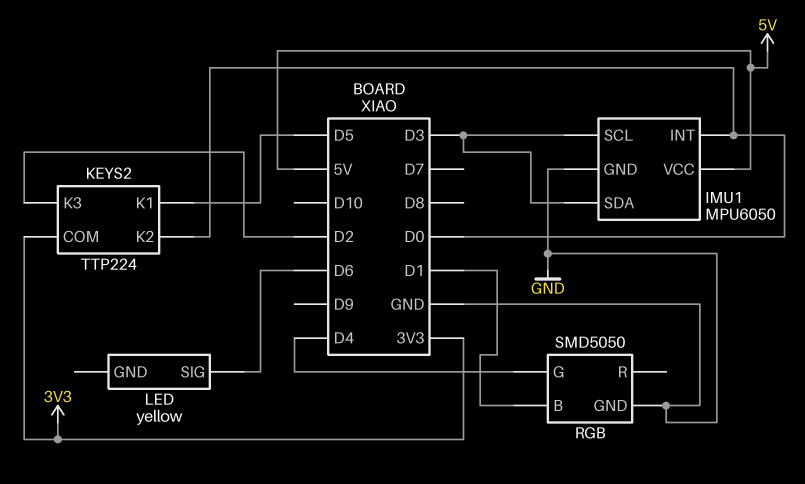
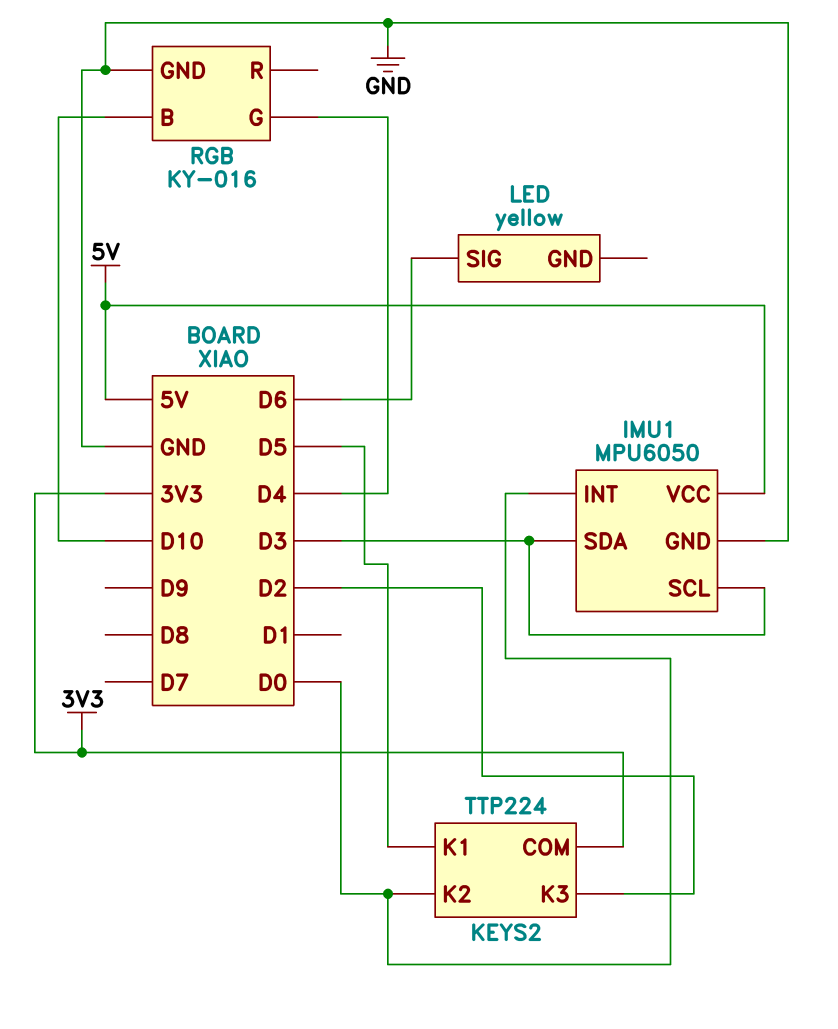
RGB: SMD5050 -> KY-016
RGB pin B: D1 -> D10

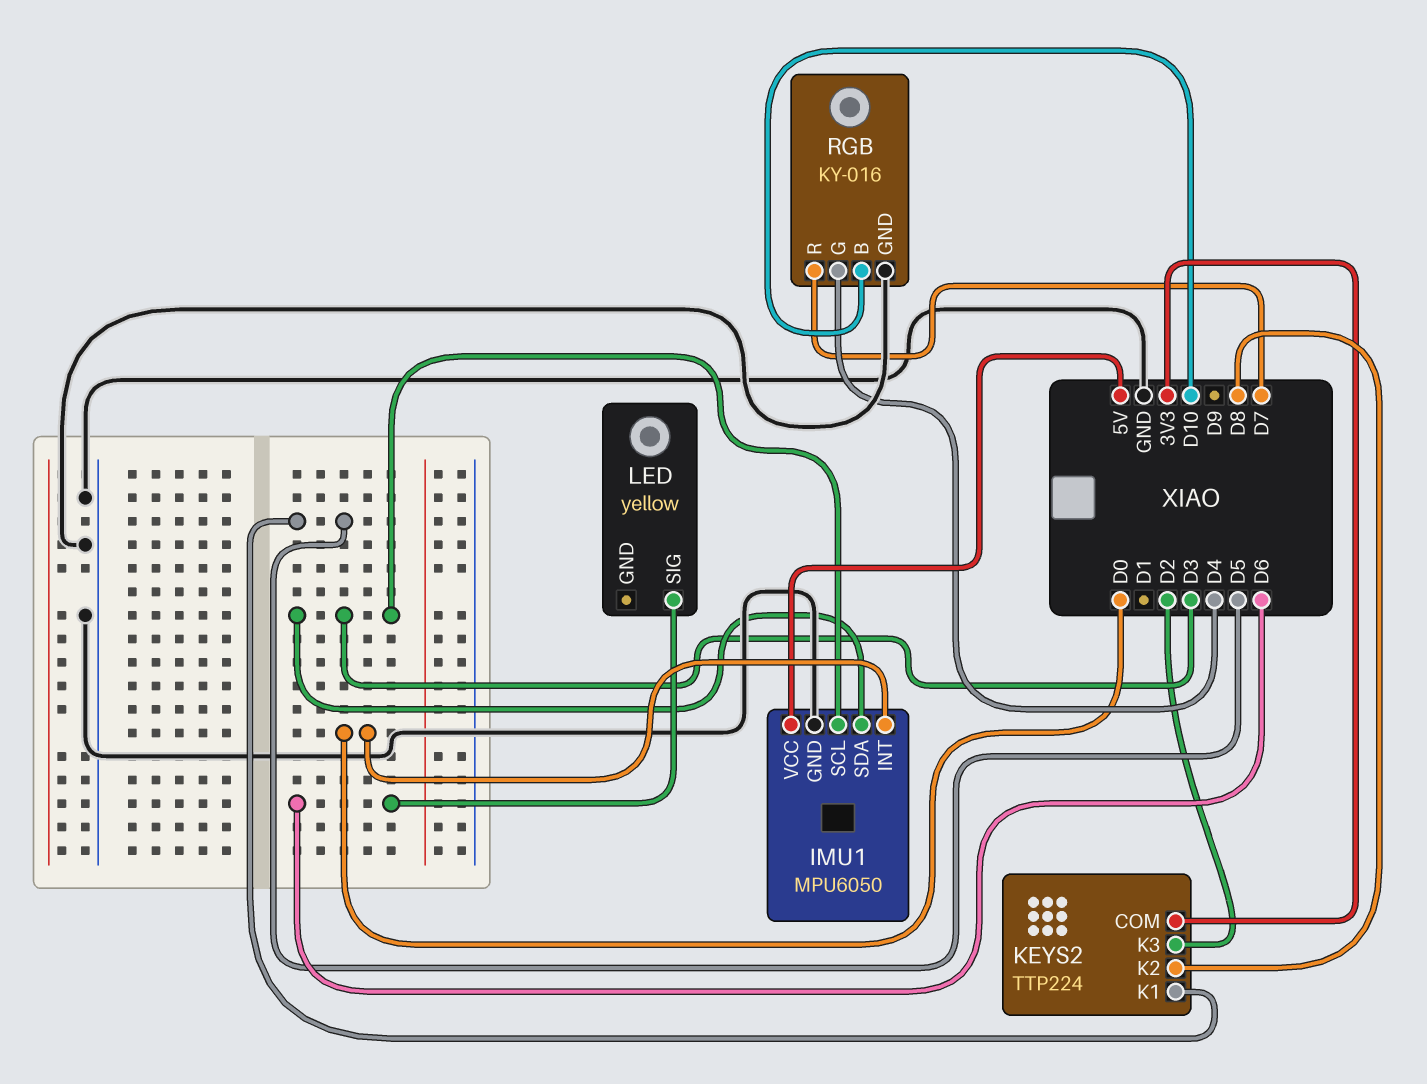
KEYS2 pin K2: D0 -> D8
RGB pin R: none -> D7

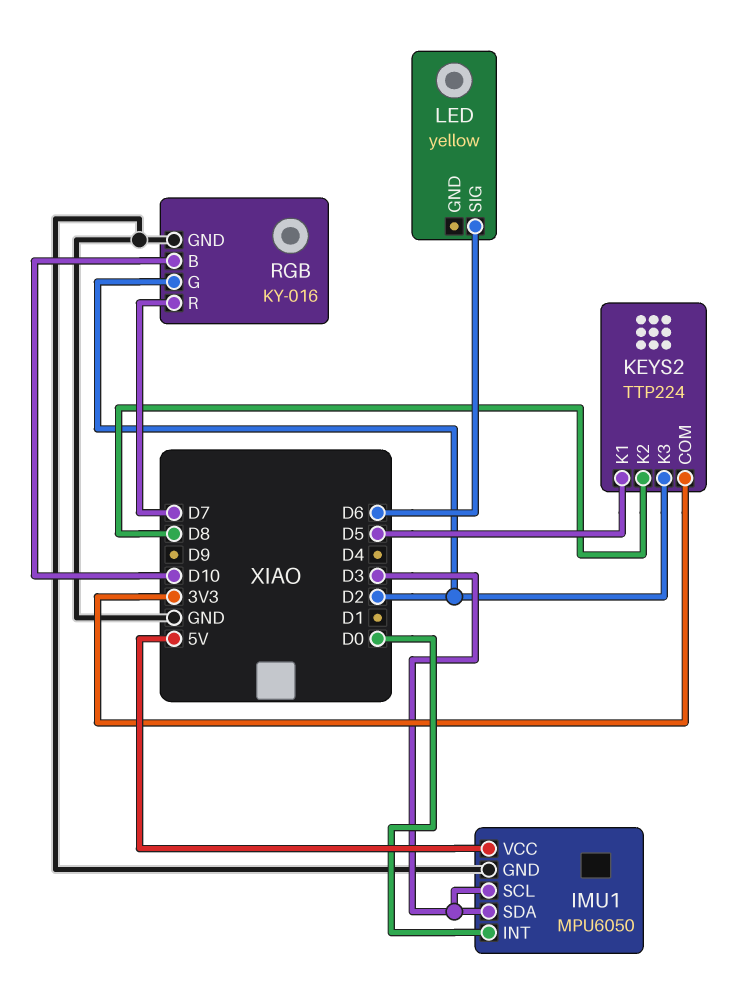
RGB pin G: D4 -> D2

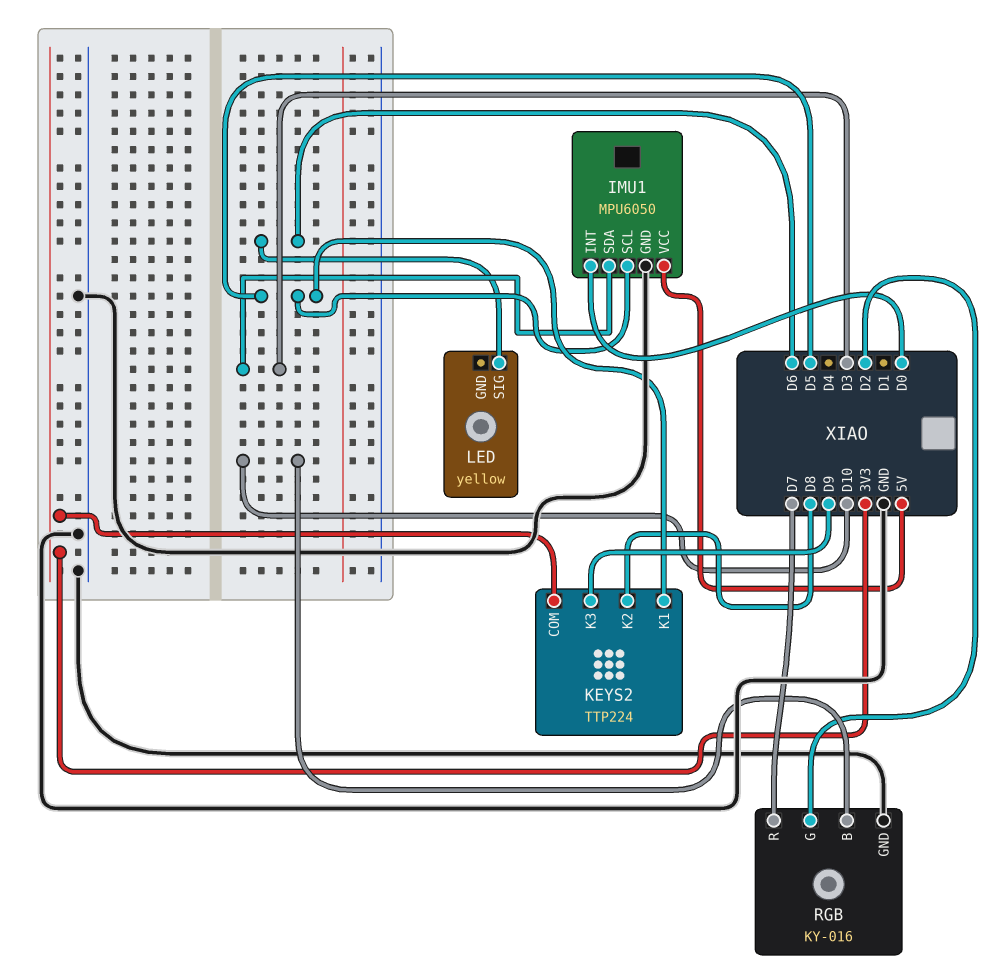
IMU1 pin SCL: D3 -> D5
KEYS2 pin K3: D2 -> D9

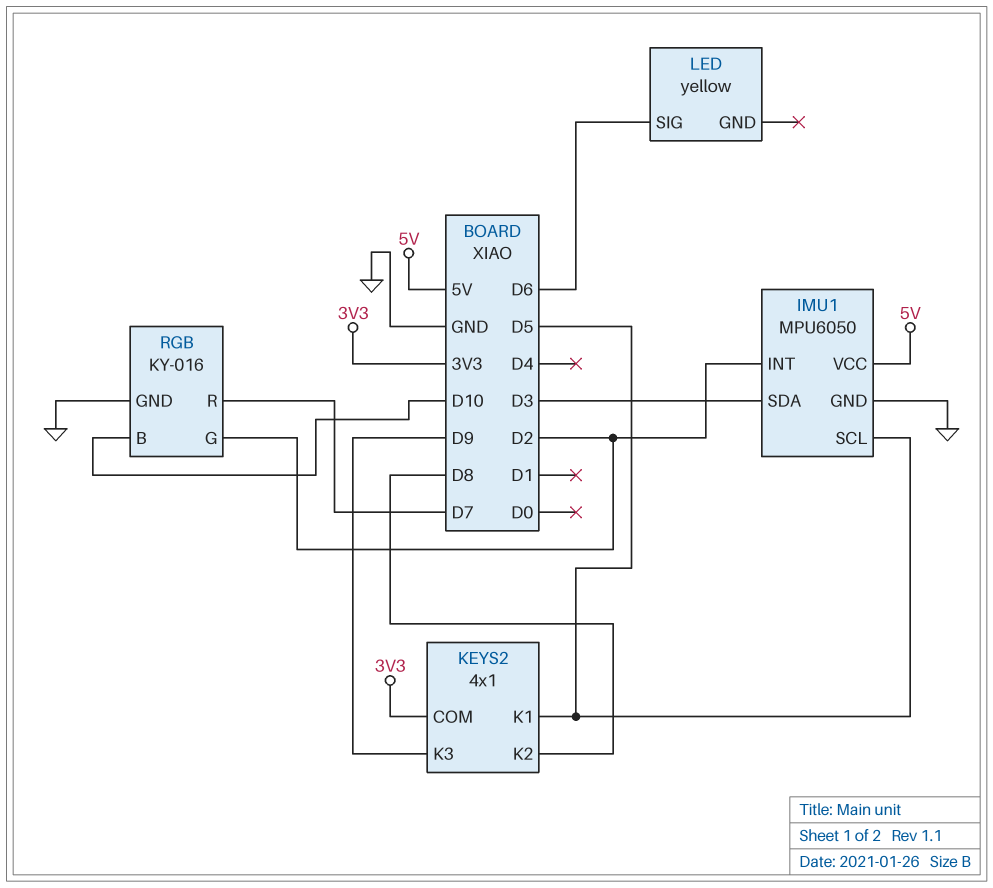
IMU1 pin INT: D0 -> D2
KEYS2: TTP224 -> 4x1

